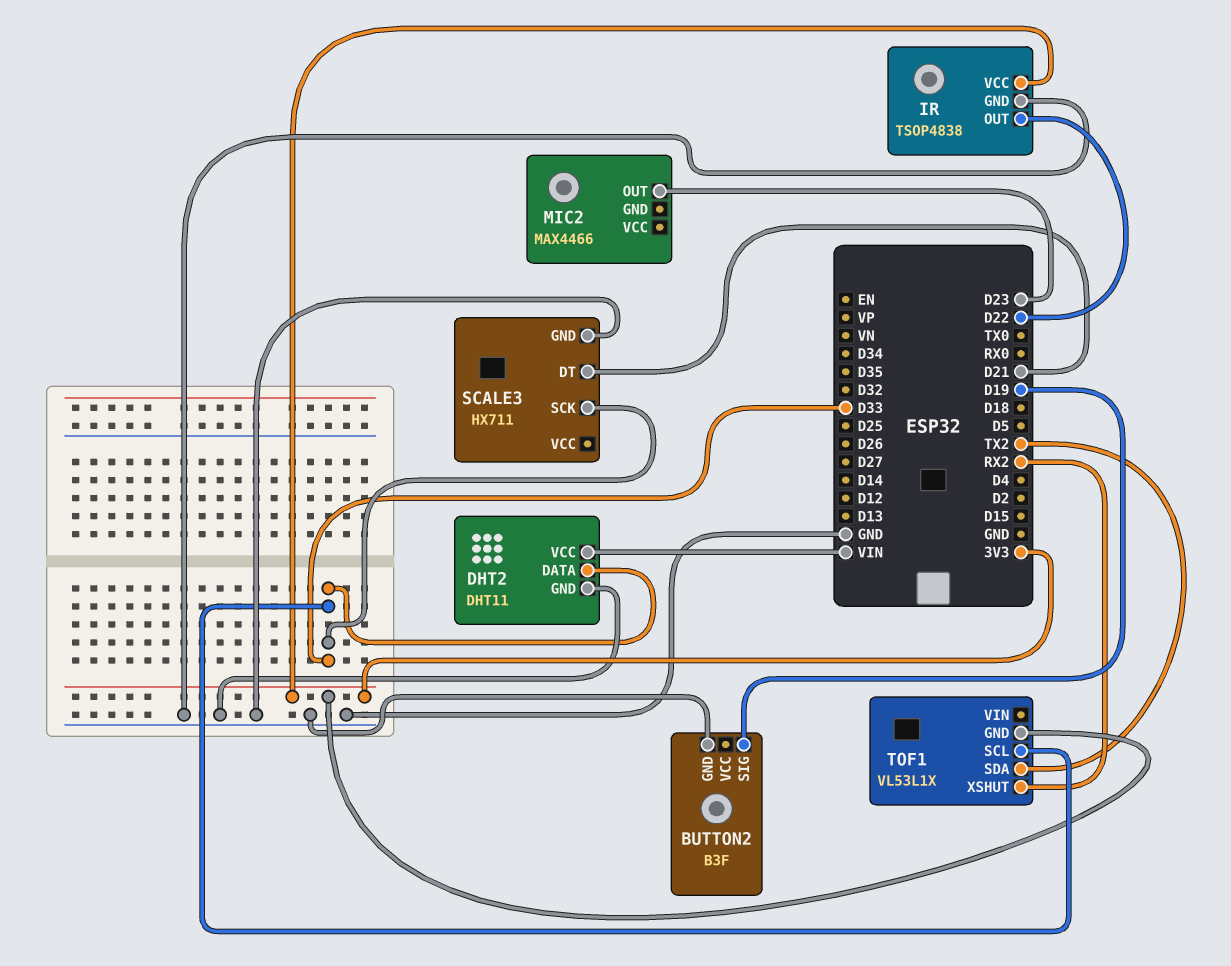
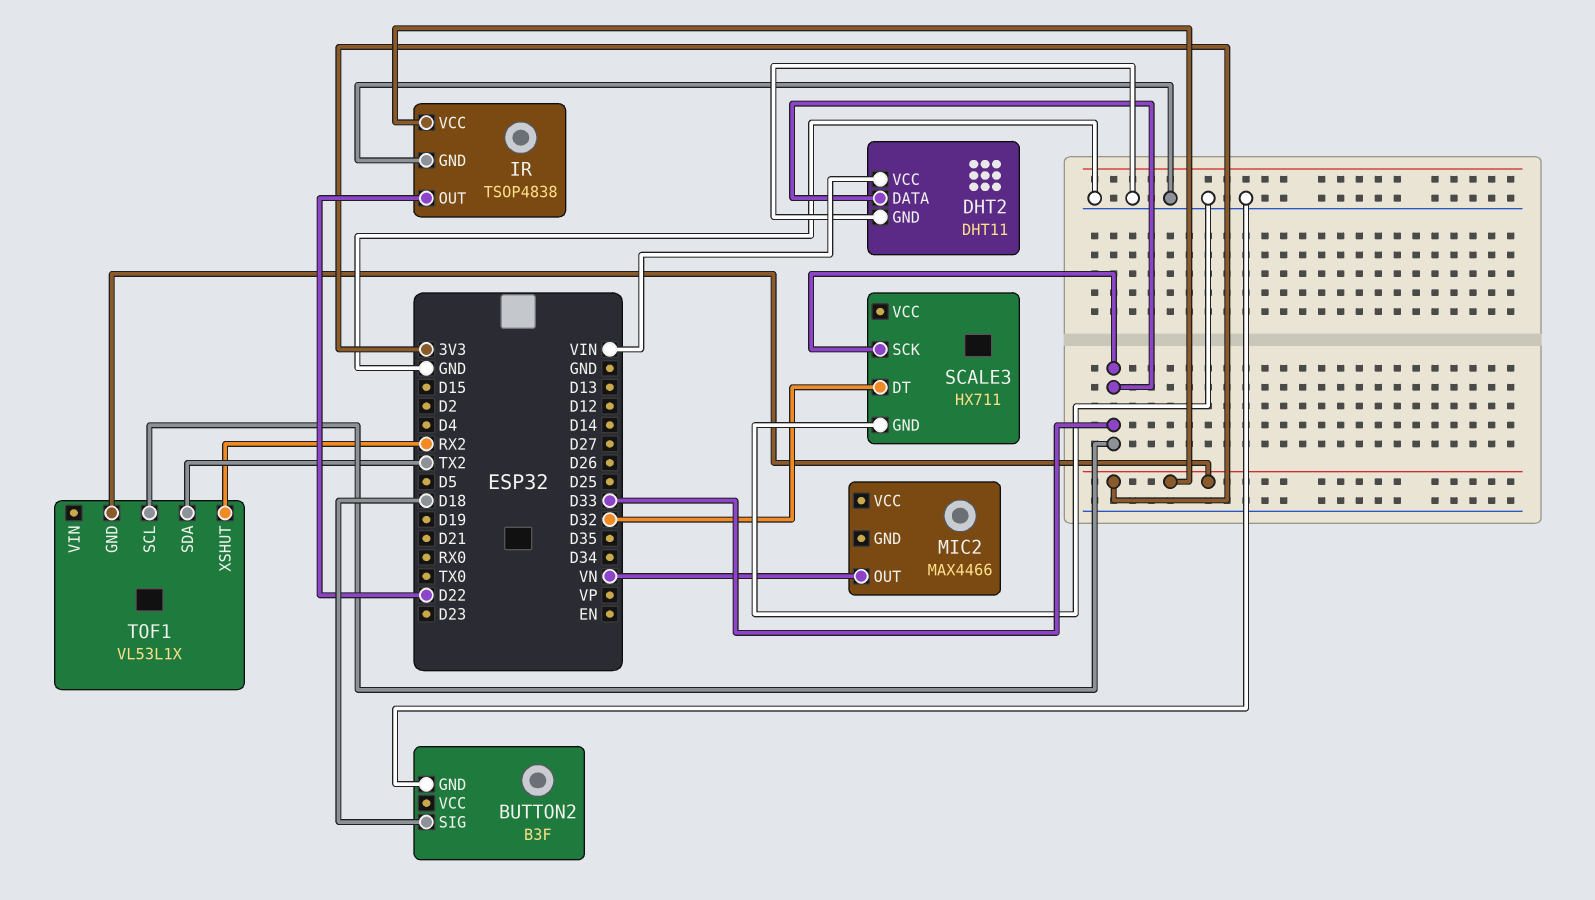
BUTTON2 pin SIG: D19 -> D18
MIC2 pin OUT: D23 -> VN
SCALE3 pin DT: D21 -> D32

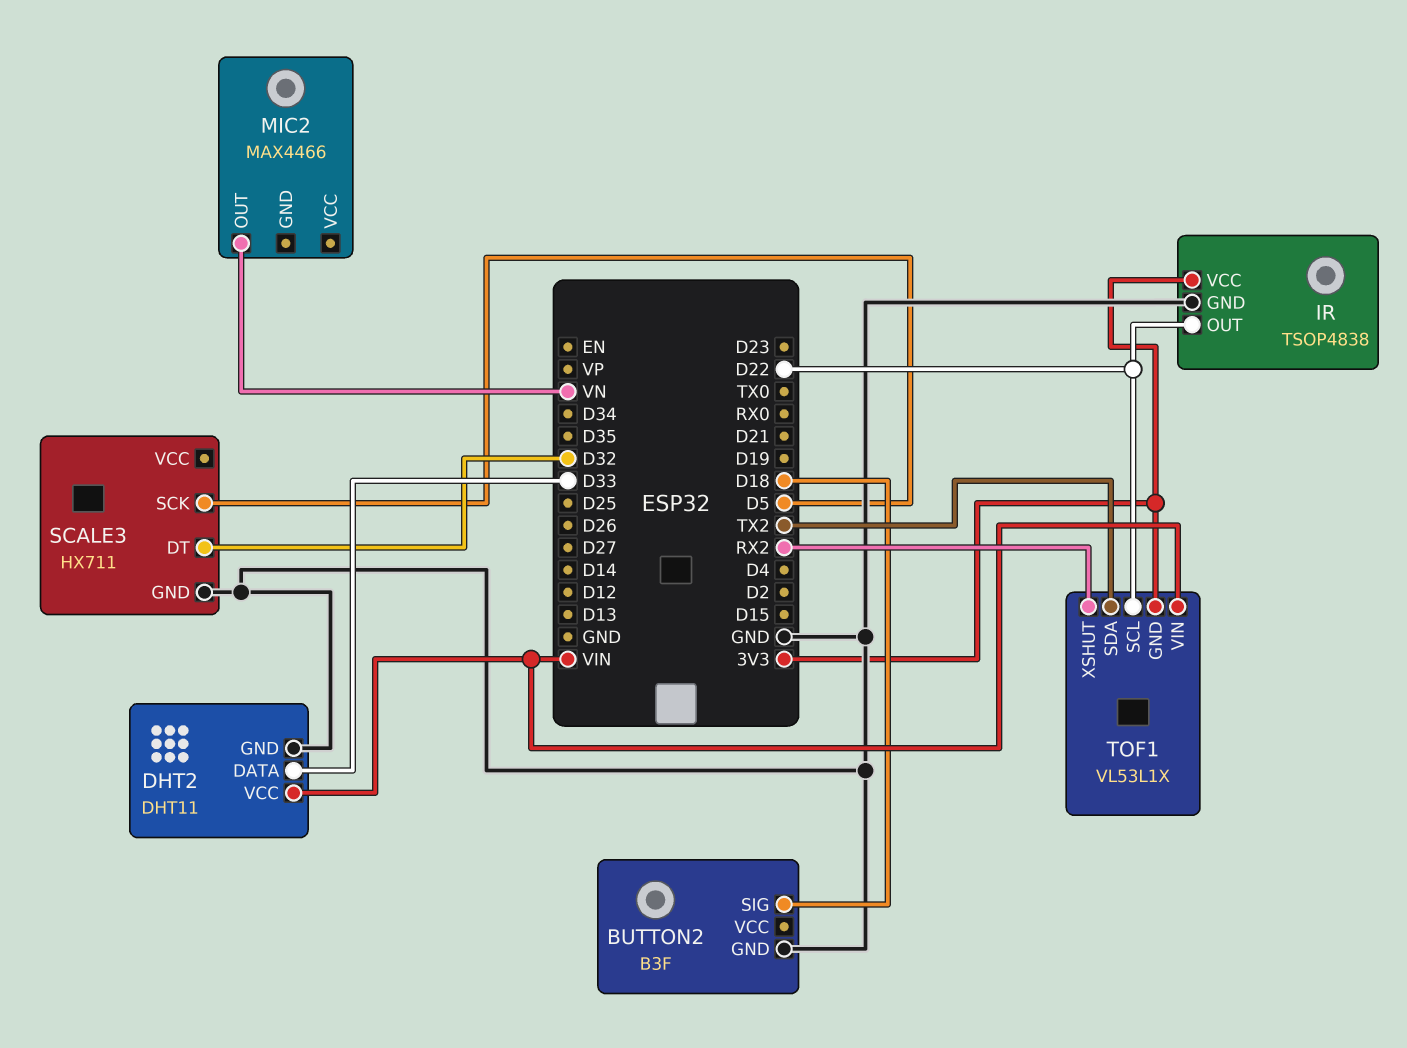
SCALE3 pin SCK: D33 -> D5
TOF1 pin SCL: D33 -> D22
TOF1 pin VIN: none -> VIN

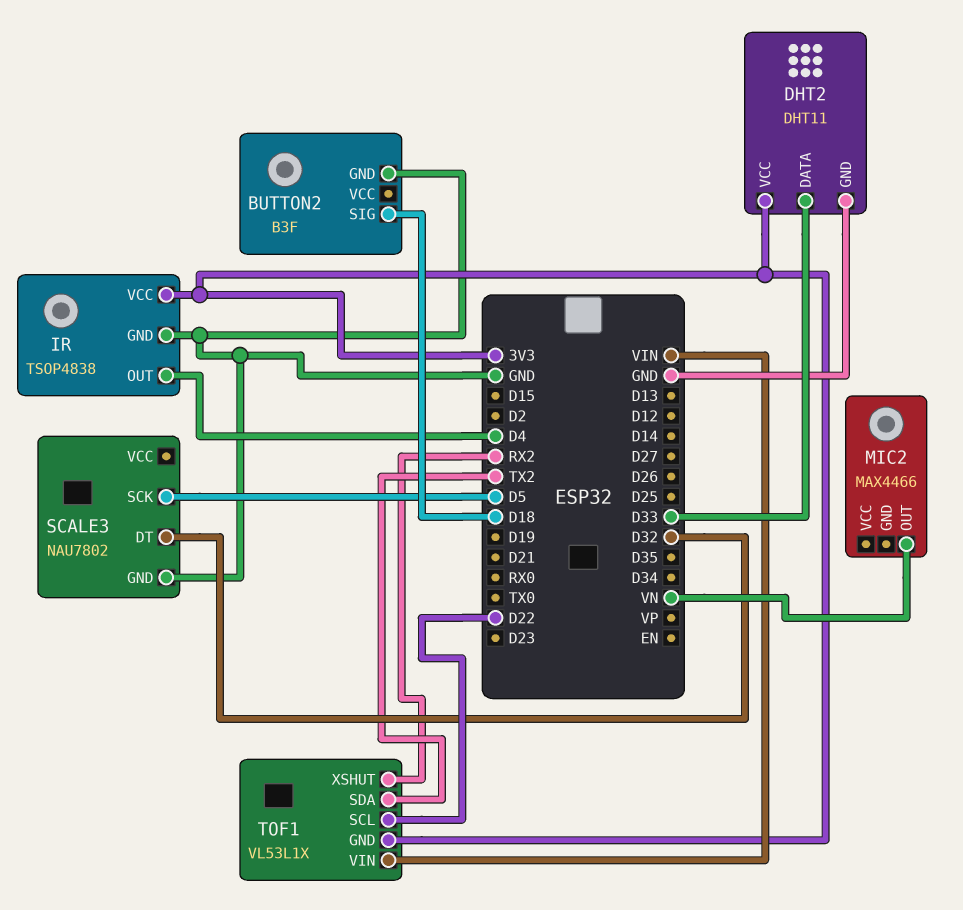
DHT2 pin VCC: VIN -> 3V3
IR pin OUT: D22 -> D4
SCALE3: HX711 -> NAU7802

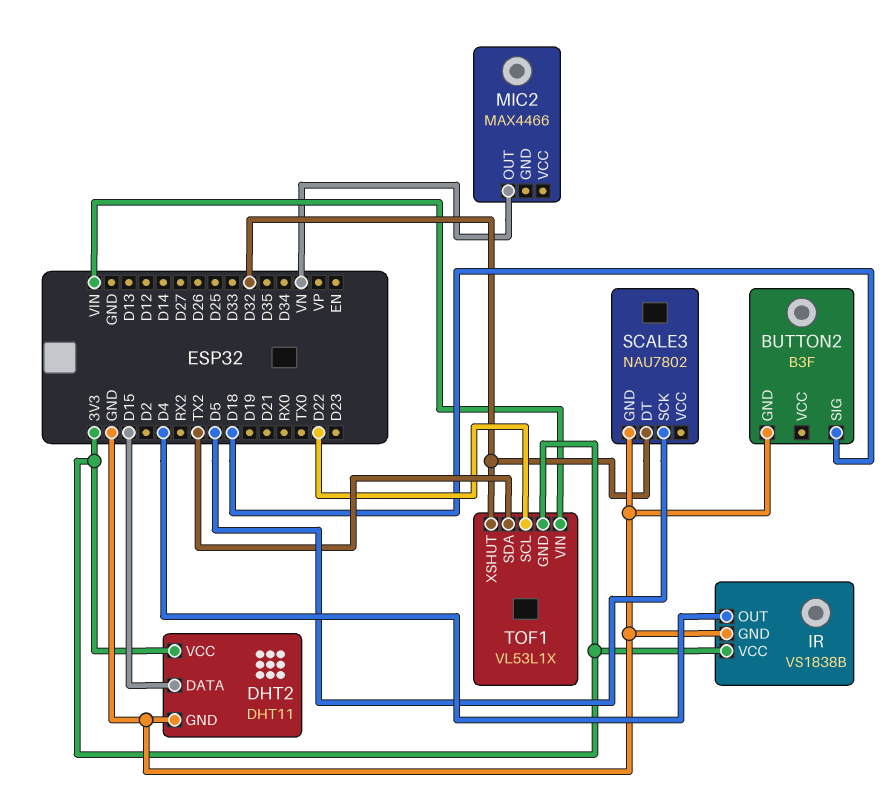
DHT2 pin DATA: D33 -> D15
IR: TSOP4838 -> VS1838B
TOF1 pin XSHUT: RX2 -> D32

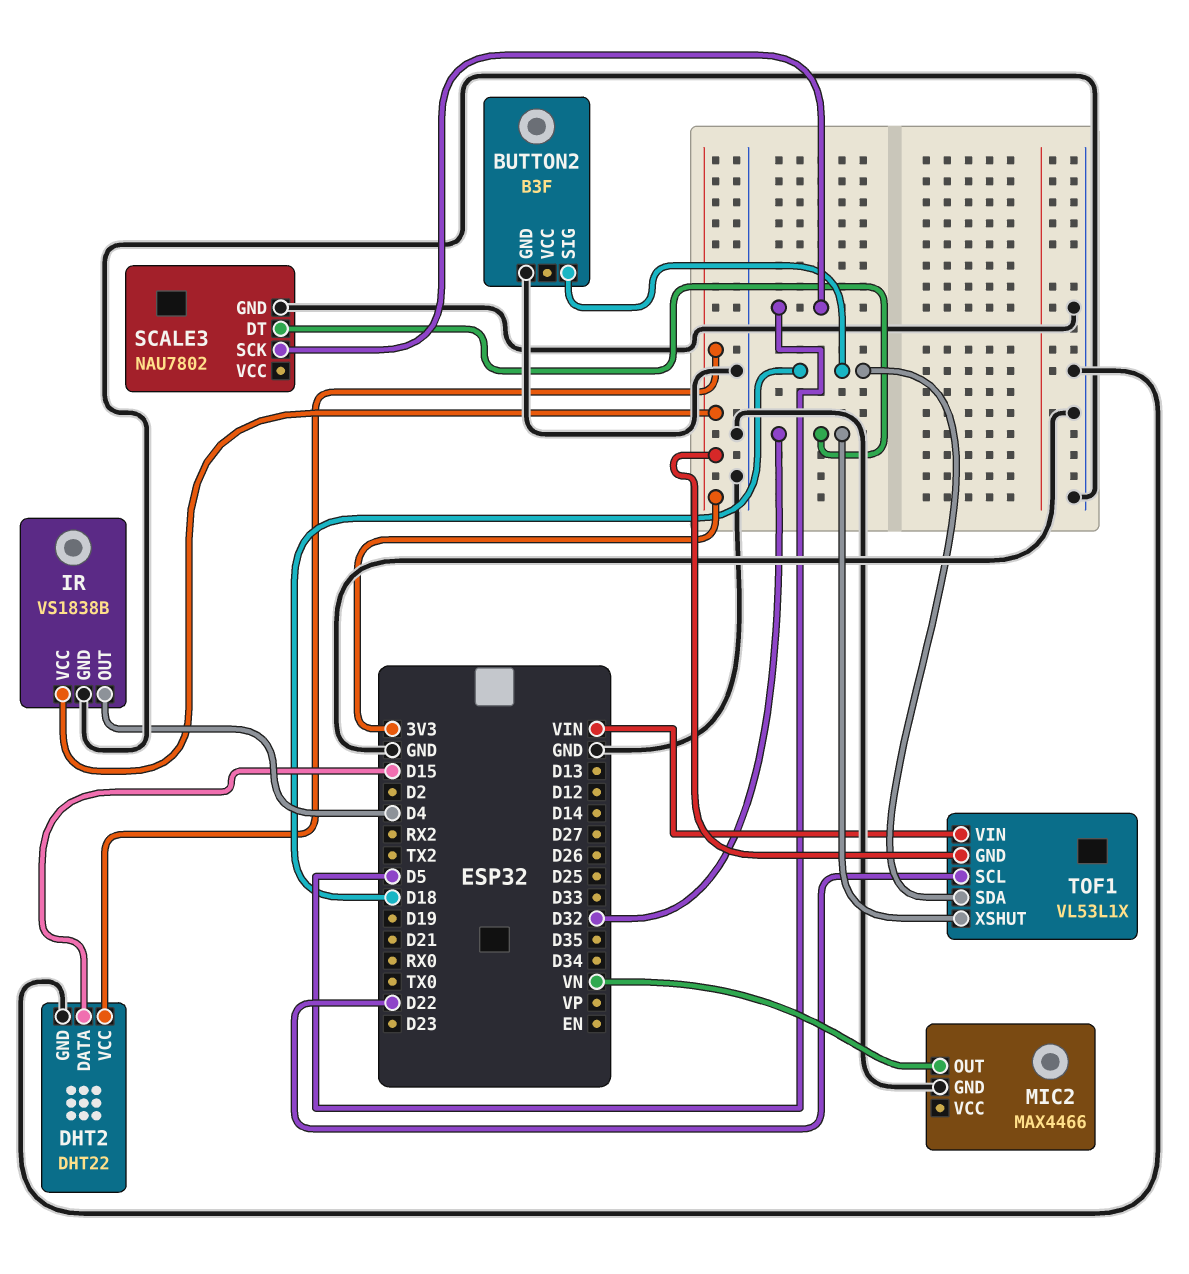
DHT2: DHT11 -> DHT22
MIC2 pin GND: none -> GND
TOF1 pin SDA: TX2 -> D18

